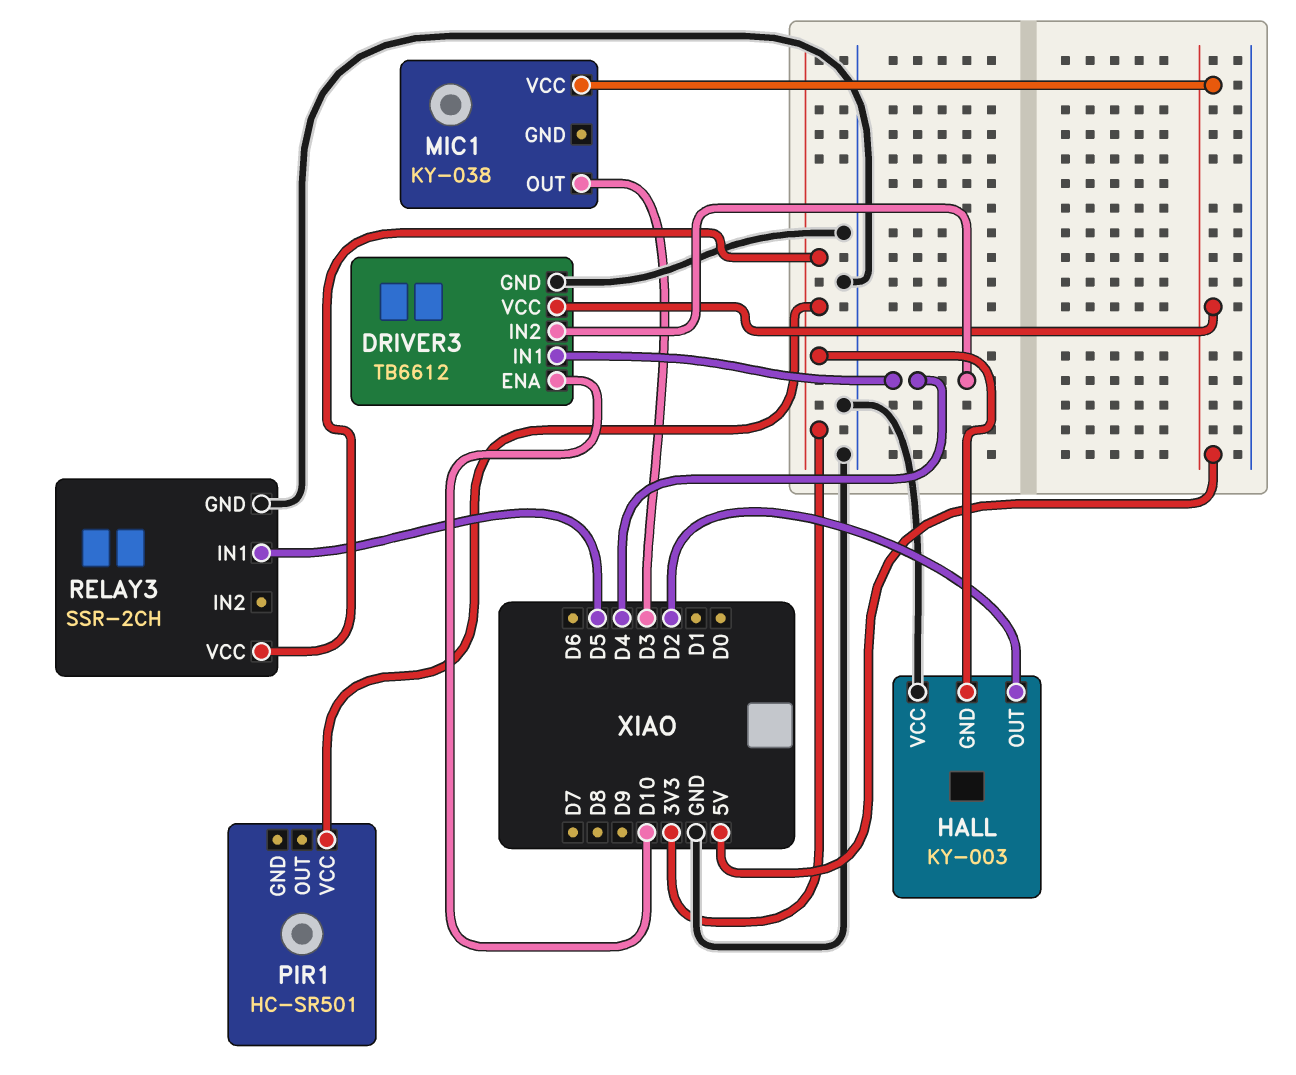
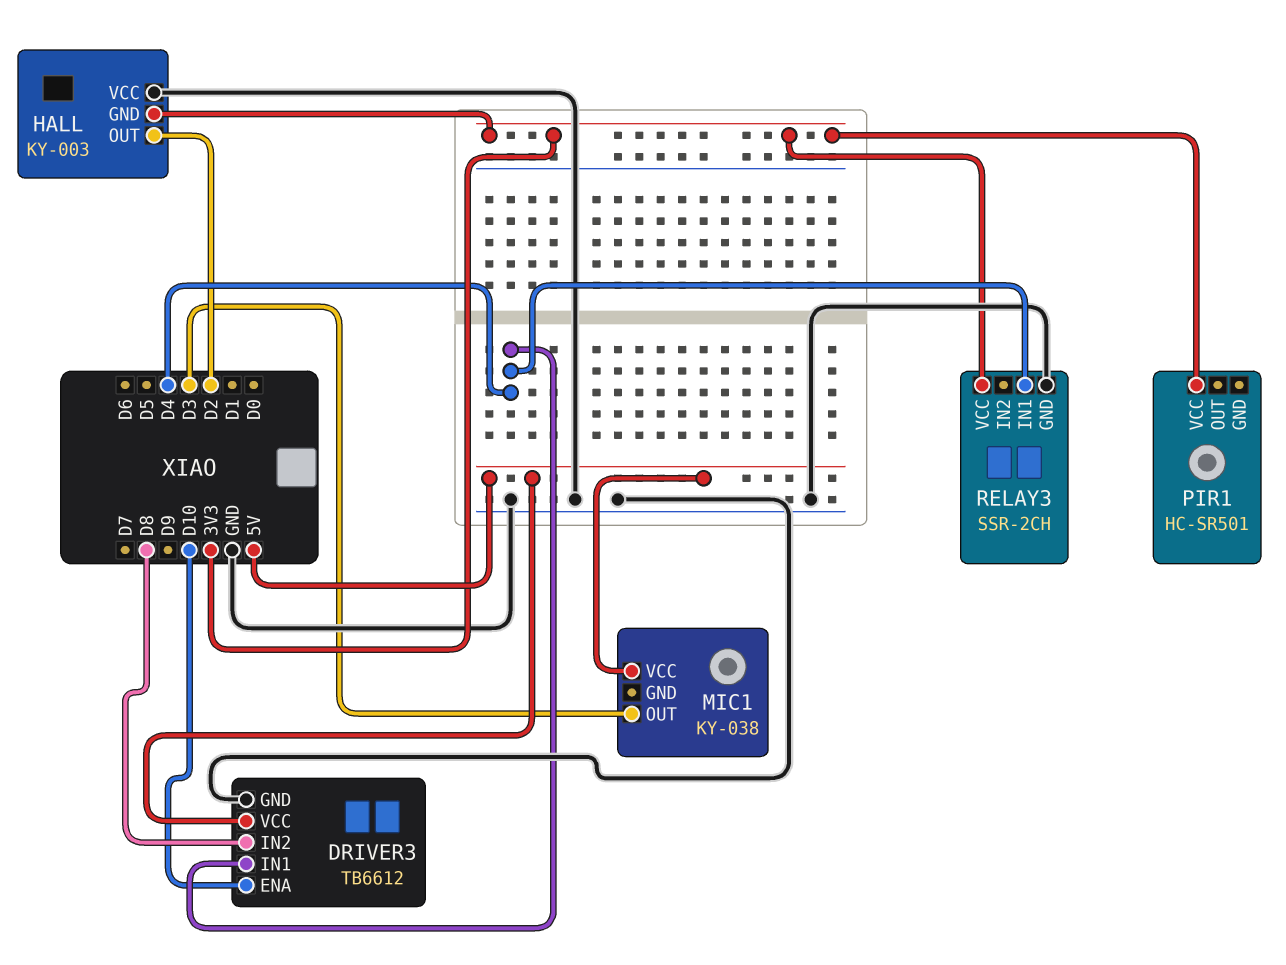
DRIVER3 pin IN2: D4 -> D8
RELAY3 pin IN1: D5 -> D4

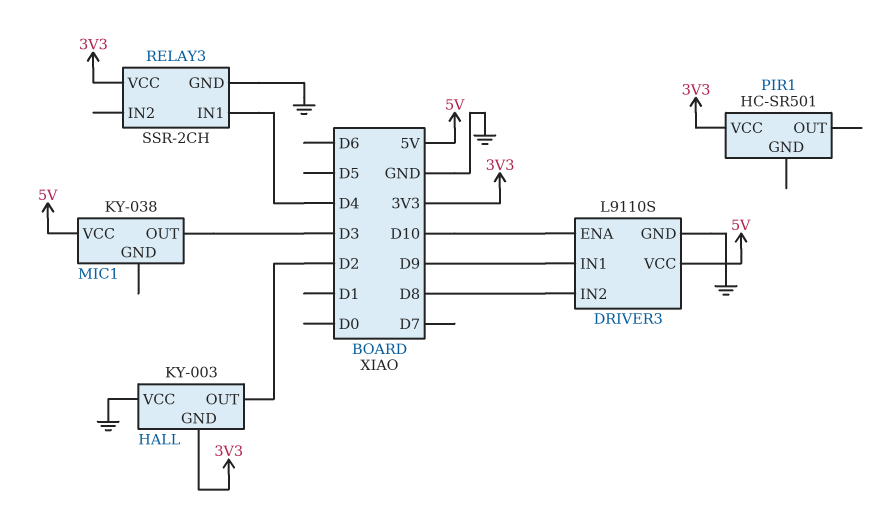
DRIVER3: TB6612 -> L9110S
DRIVER3 pin IN1: D4 -> D9

